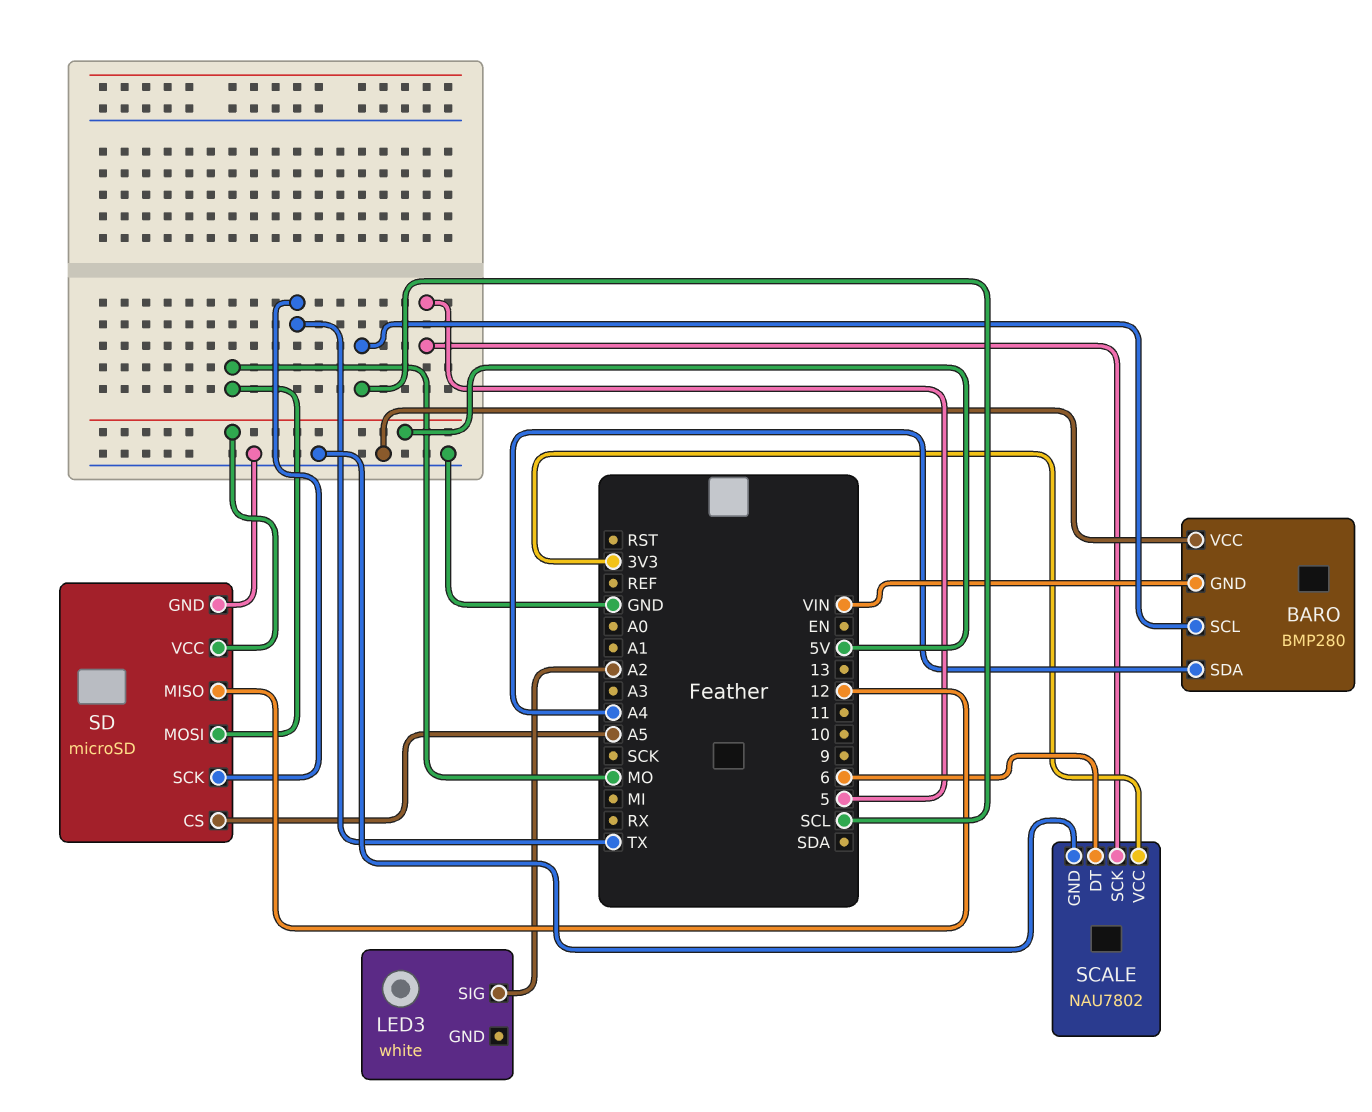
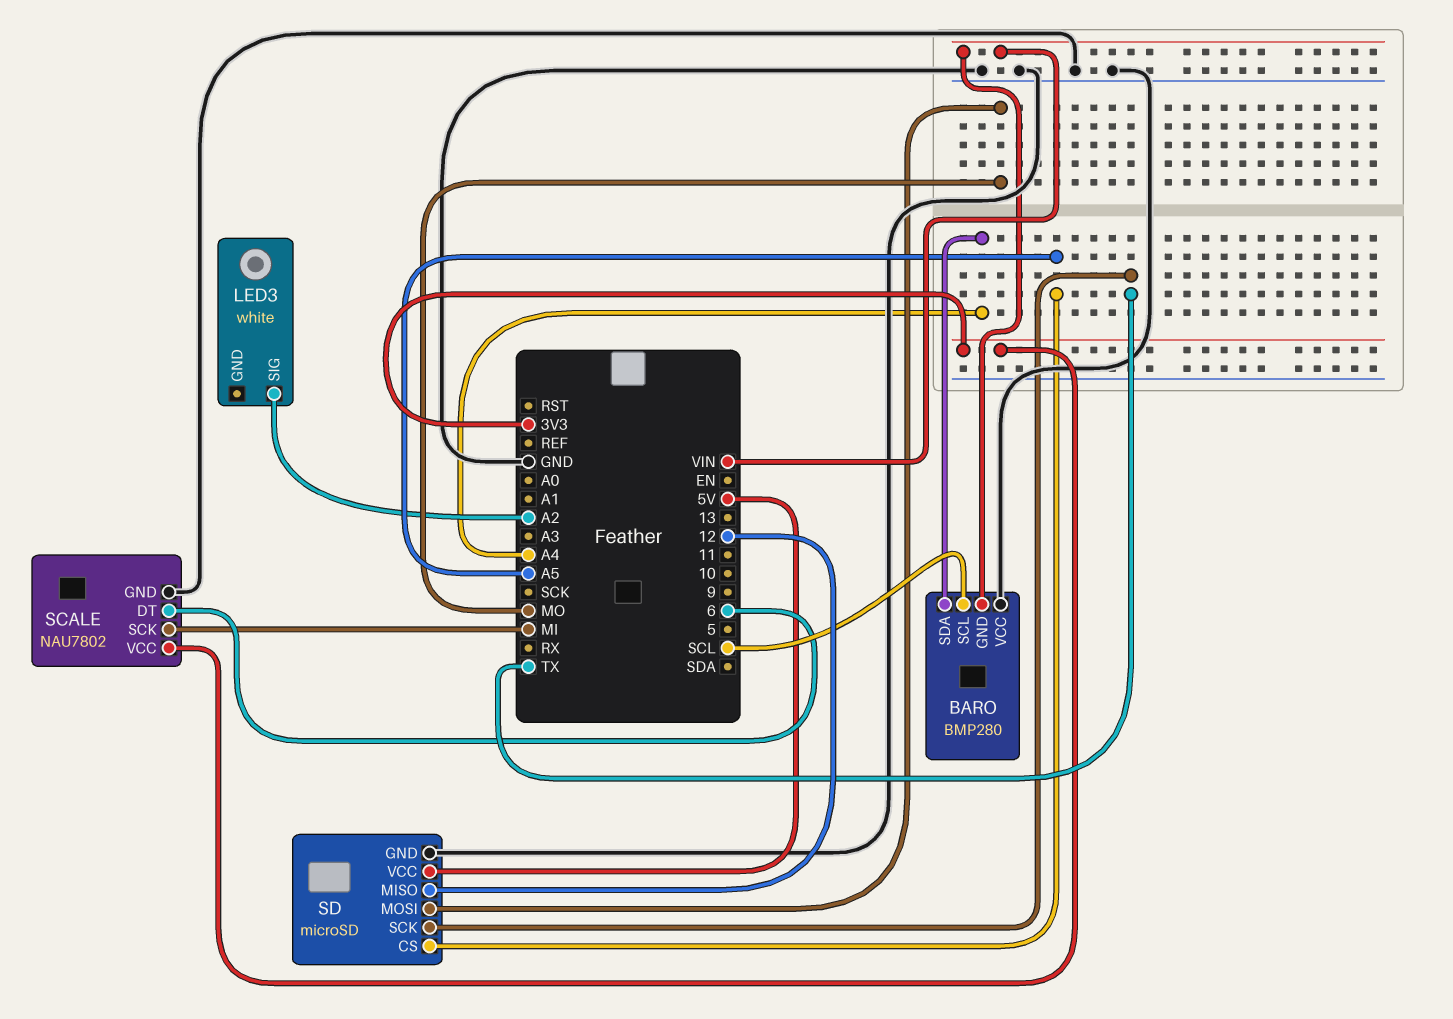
SCALE pin SCK: 5 -> MI

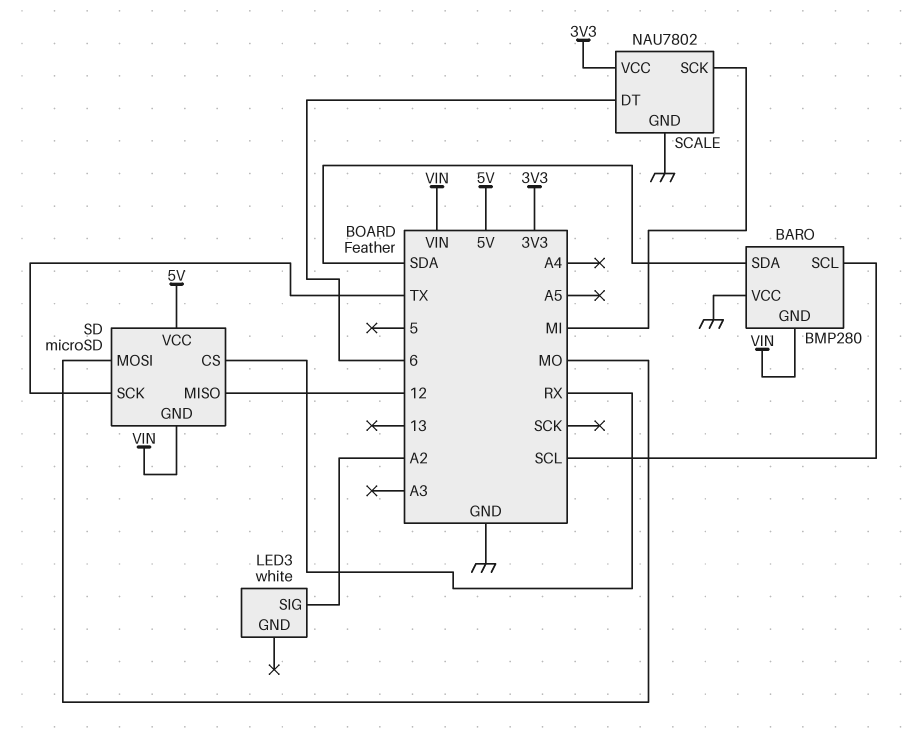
BARO pin SDA: A4 -> SDA
SD pin CS: A5 -> RX
SD pin GND: GND -> VIN

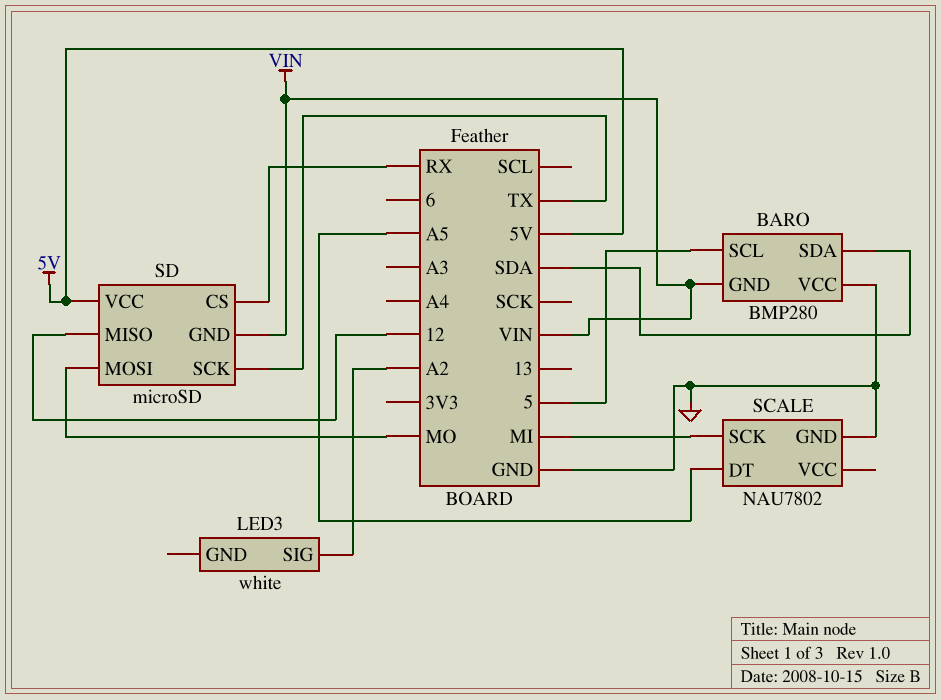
BARO pin SCL: SCL -> 5
SCALE pin DT: 6 -> A5
SCALE pin VCC: 3V3 -> none

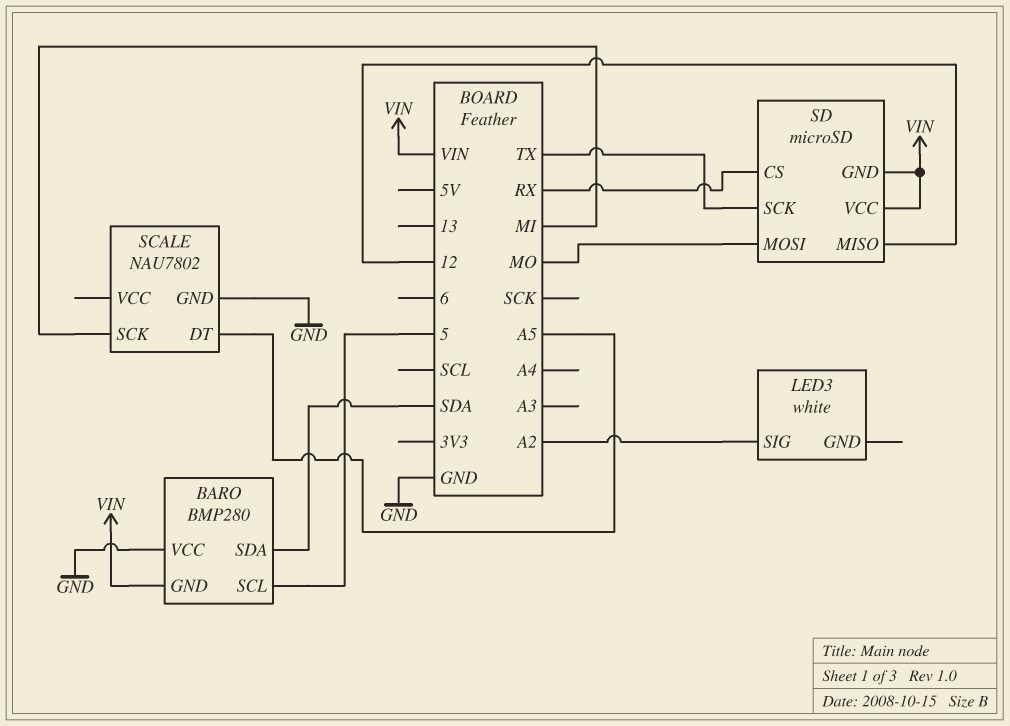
SD pin VCC: 5V -> VIN

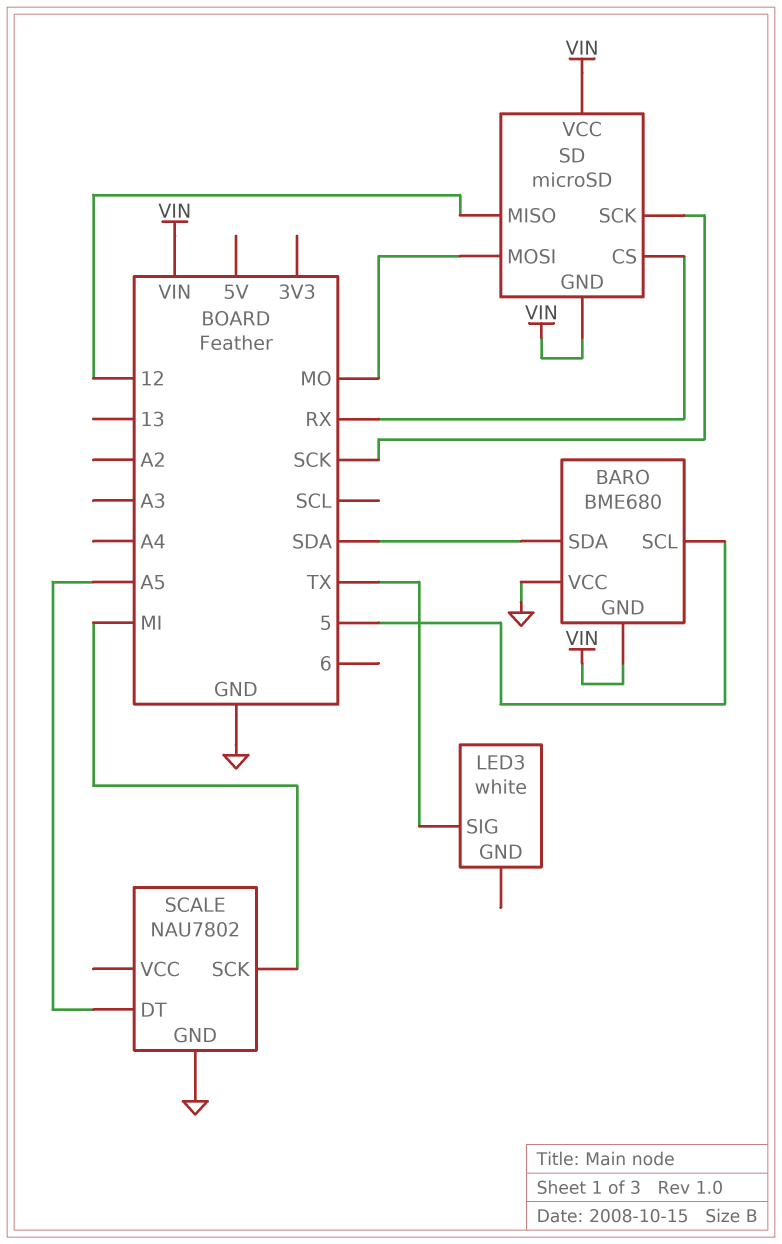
BARO: BMP280 -> BME680
LED3 pin SIG: A2 -> TX
SD pin SCK: TX -> SCK

